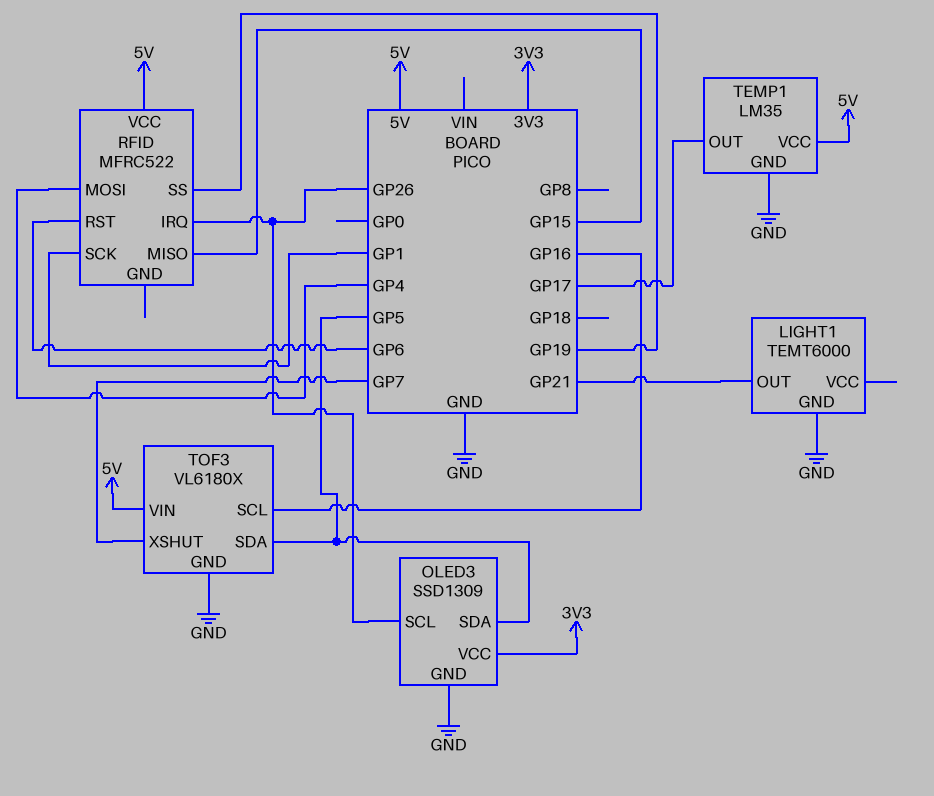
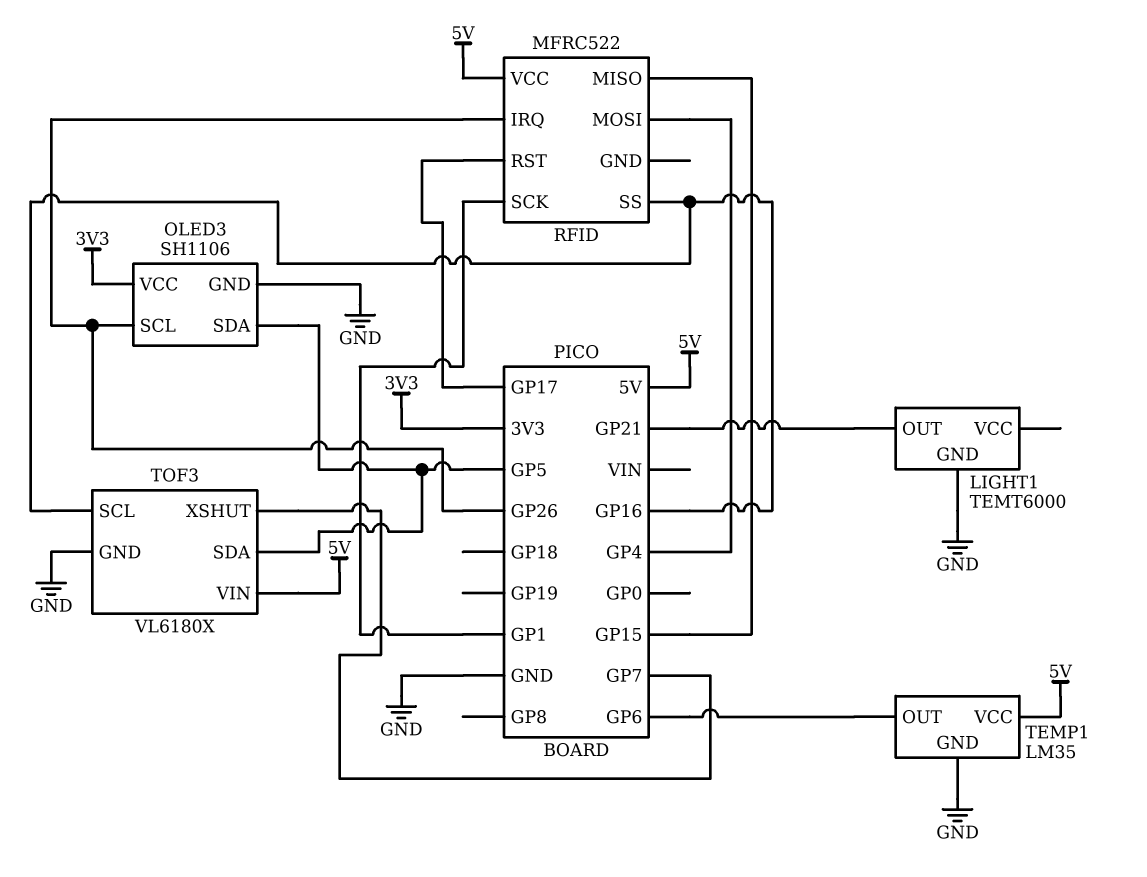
OLED3: SSD1309 -> SH1106
RFID pin RST: GP6 -> GP17
RFID pin SS: GP19 -> GP16
TEMP1 pin OUT: GP17 -> GP6

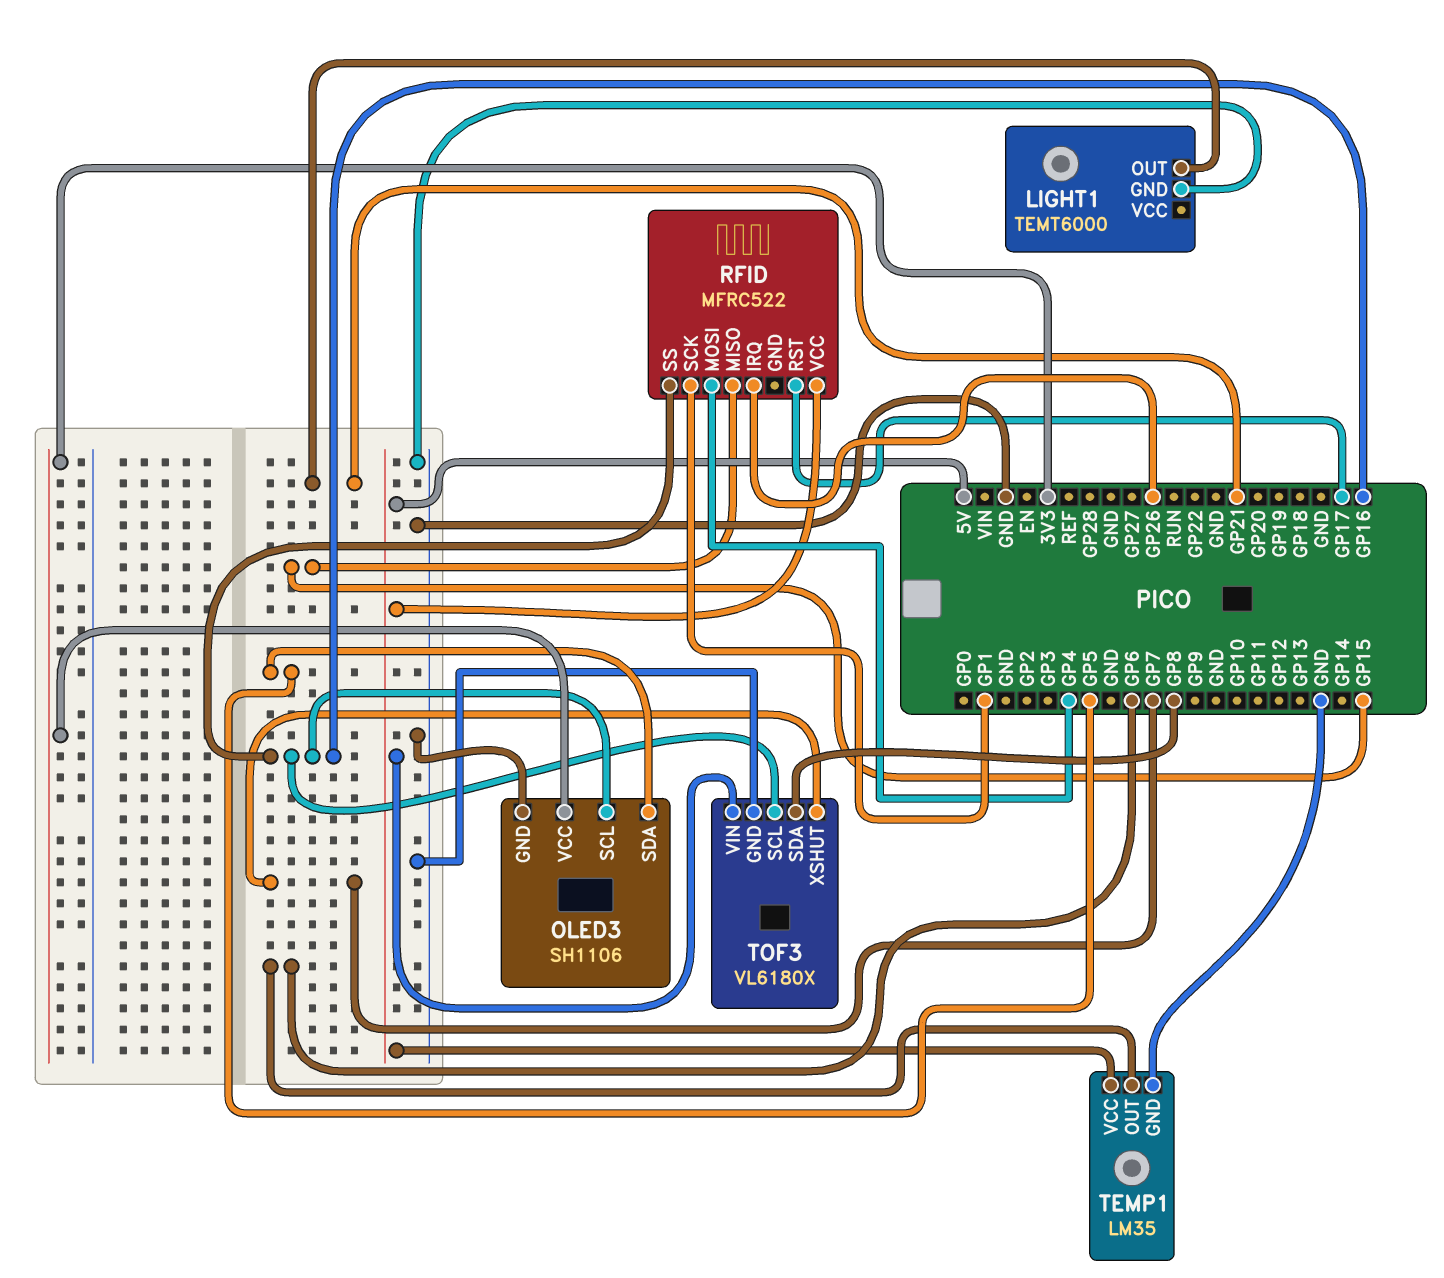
OLED3 pin SCL: GP26 -> GP16
TOF3 pin SDA: GP5 -> GP8

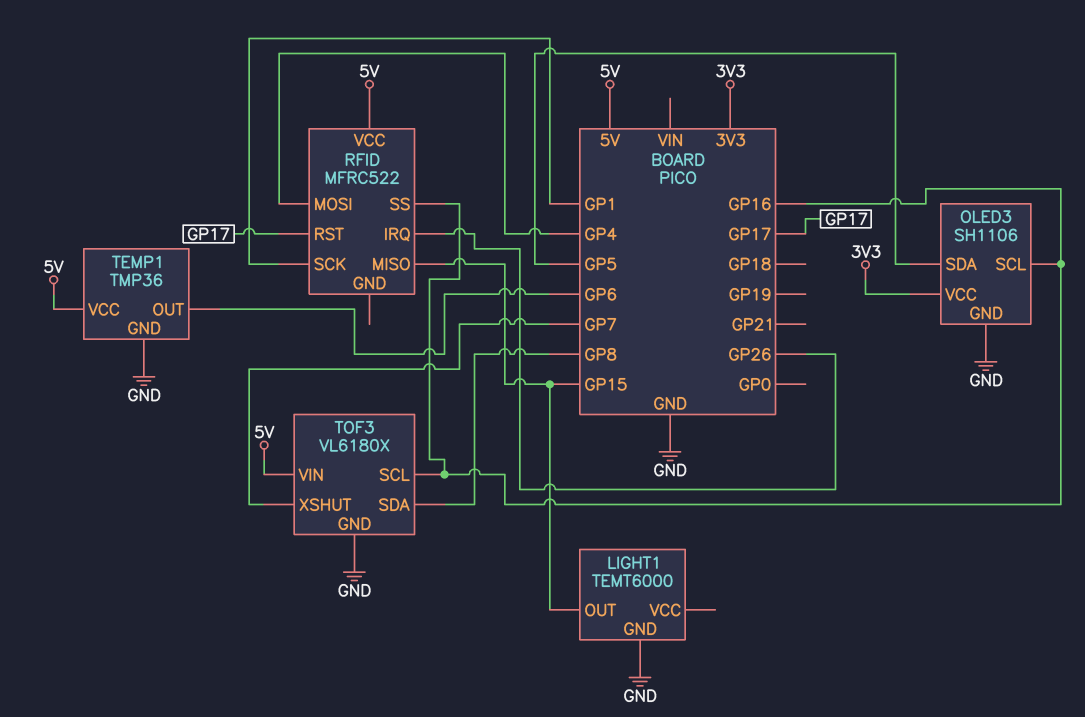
LIGHT1 pin OUT: GP21 -> GP15
TEMP1: LM35 -> TMP36

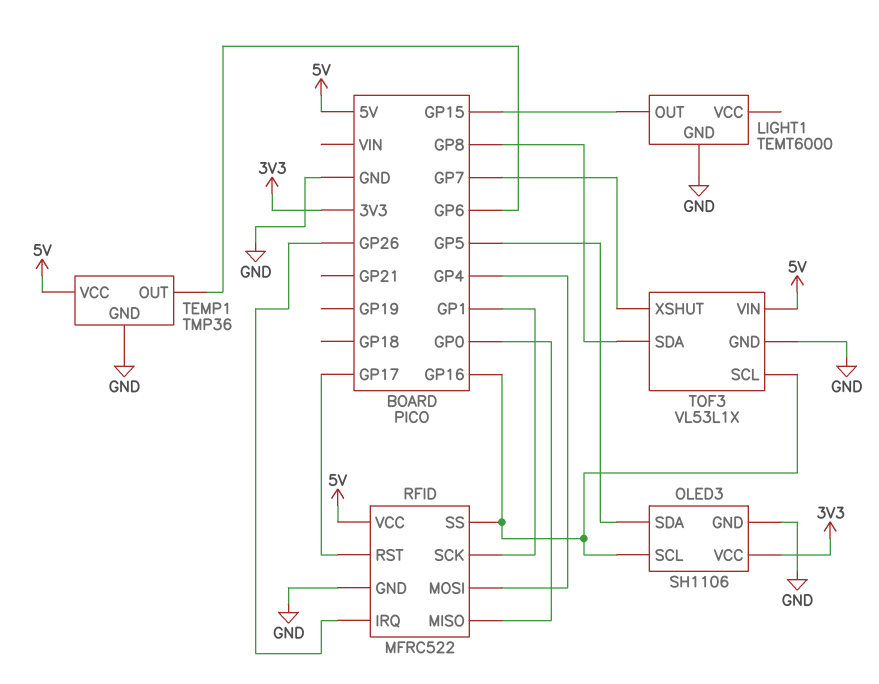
RFID pin GND: none -> GND
RFID pin MISO: GP15 -> GP0
TOF3: VL6180X -> VL53L1X

